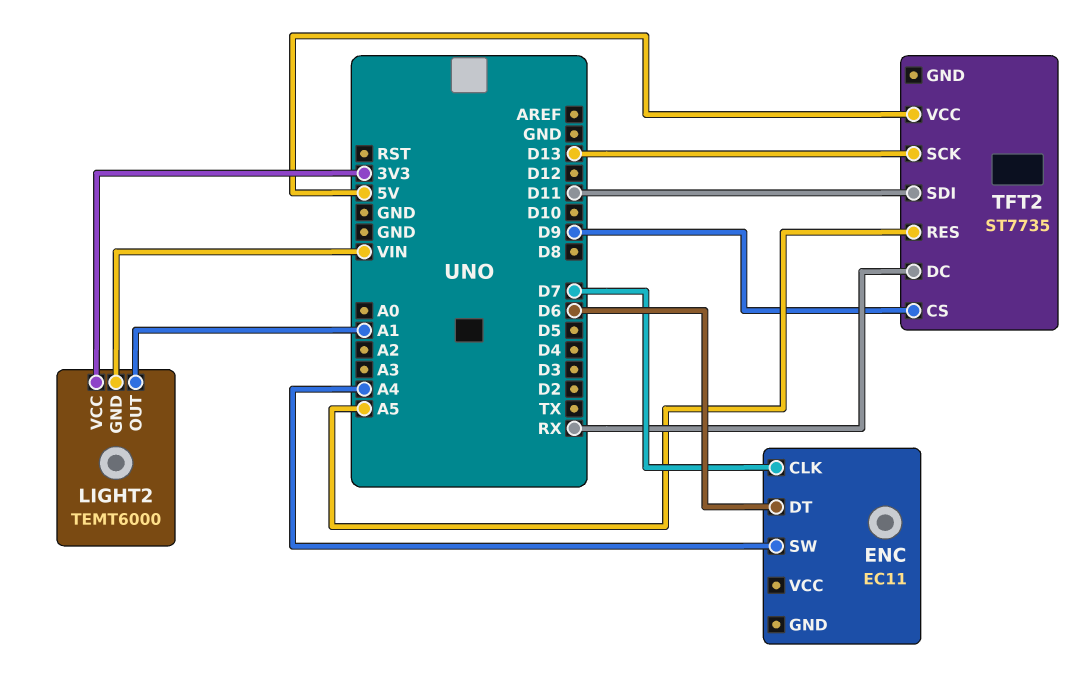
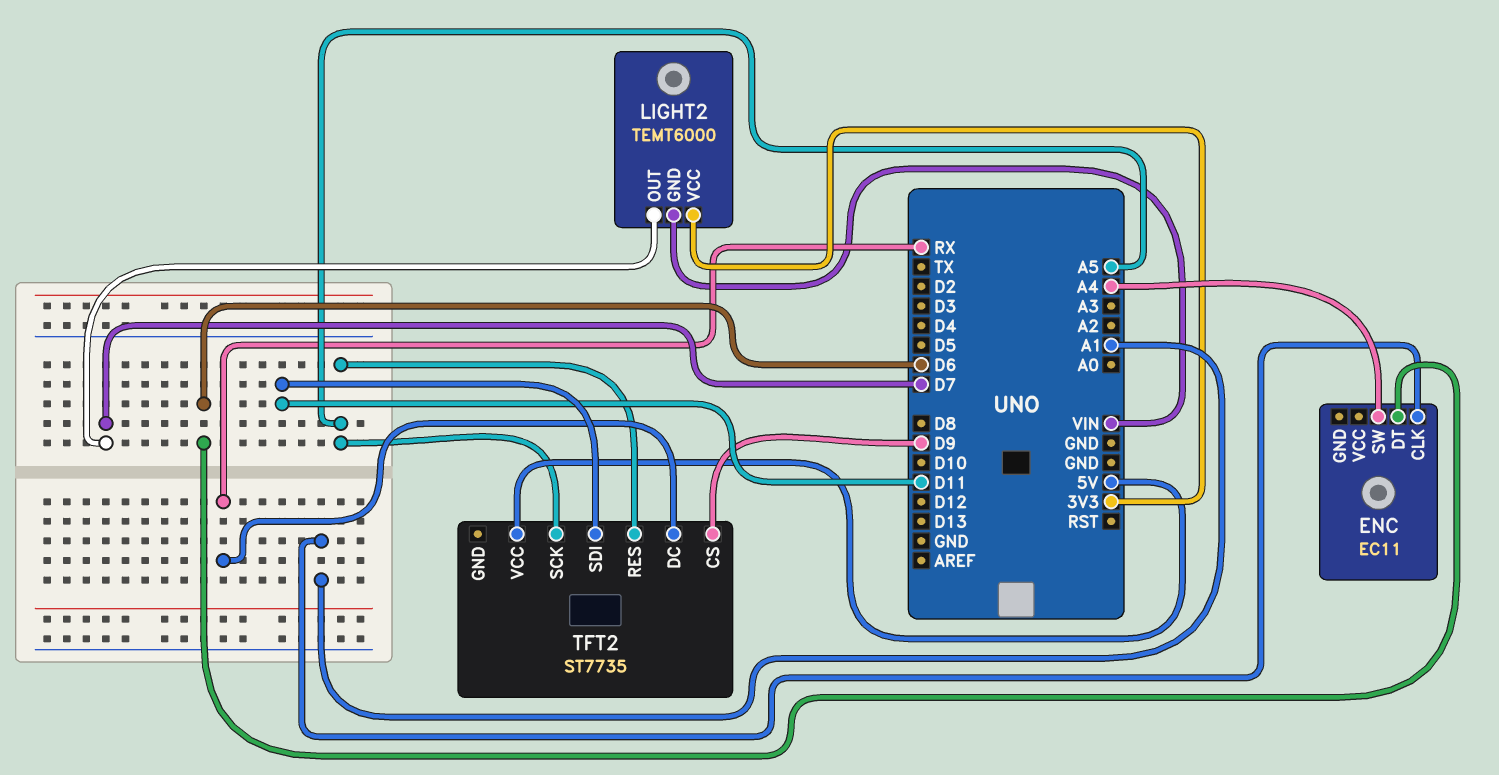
ENC pin CLK: D7 -> A1
LIGHT2 pin OUT: A1 -> D7
TFT2 pin SCK: D13 -> A5

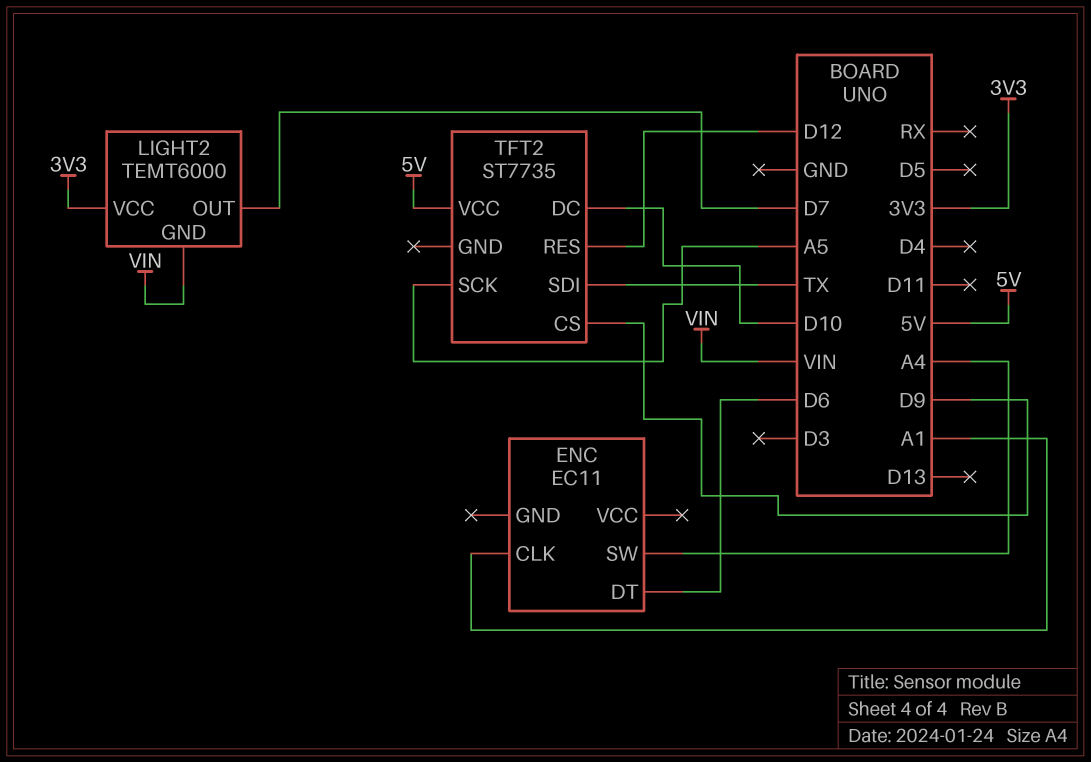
TFT2 pin DC: RX -> D10
TFT2 pin RES: A5 -> D12
TFT2 pin SDI: D11 -> TX

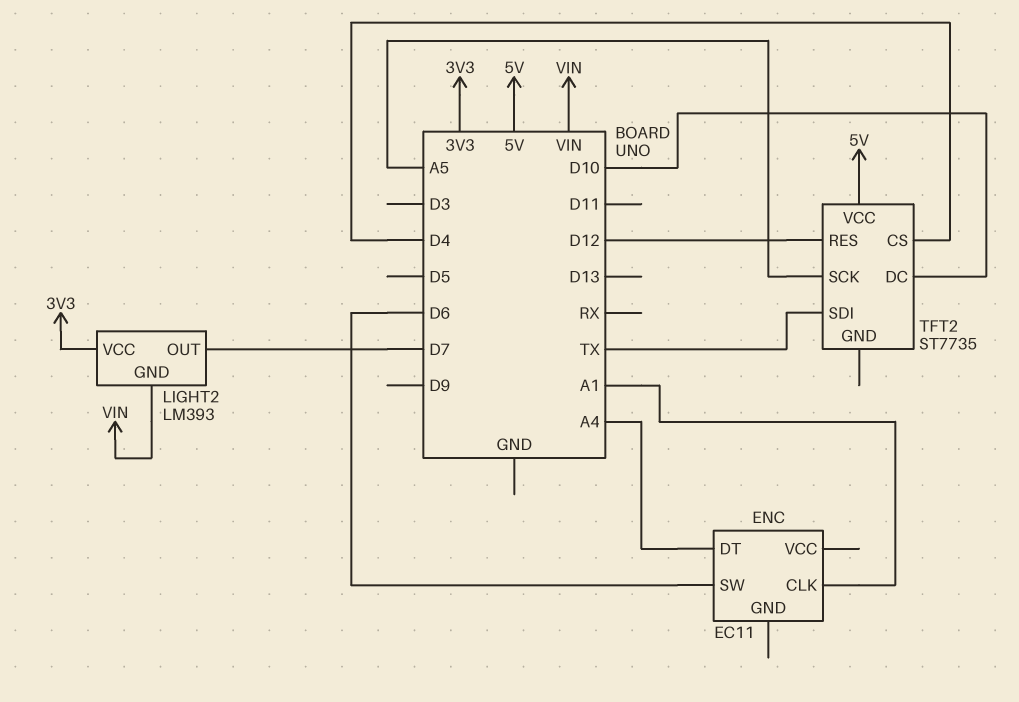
ENC pin DT: D6 -> A4
ENC pin SW: A4 -> D6
LIGHT2: TEMT6000 -> LM393
TFT2 pin CS: D9 -> D4

